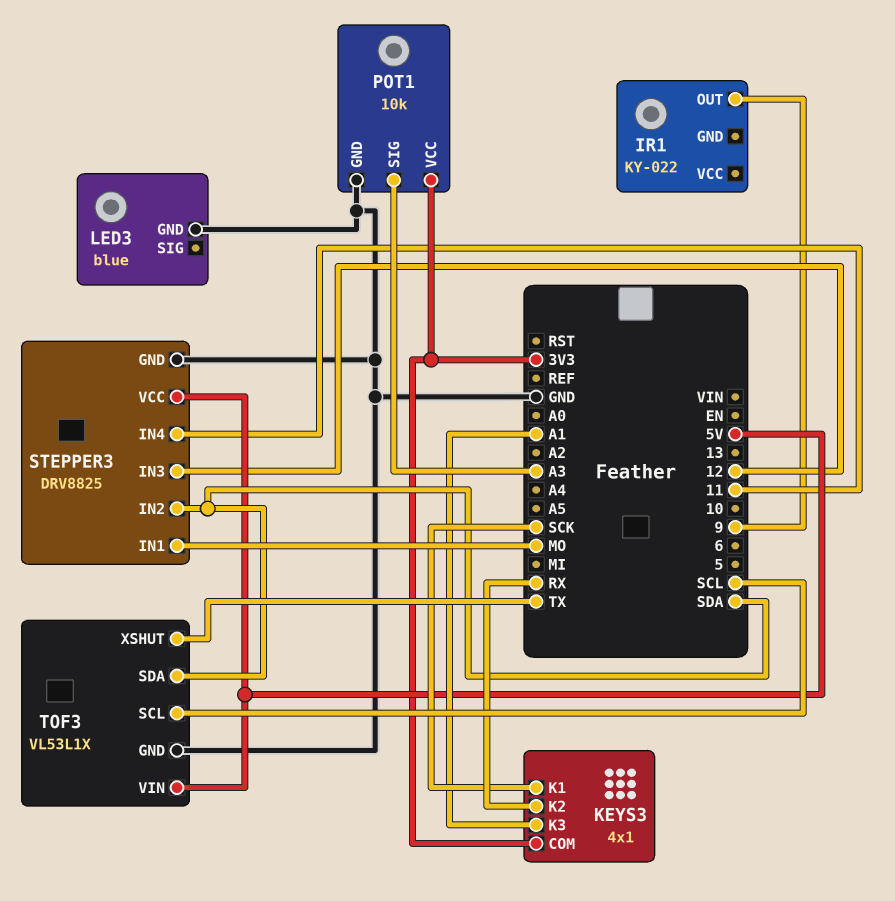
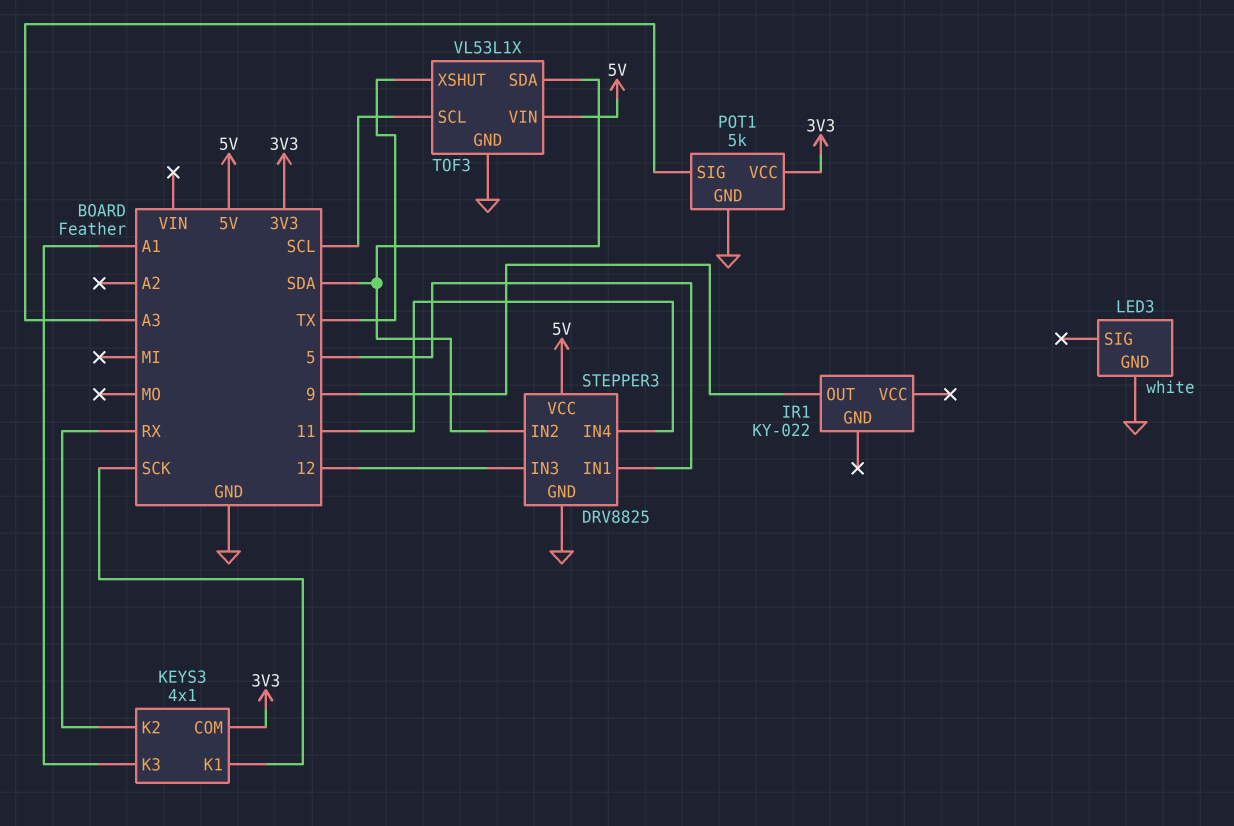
LED3: blue -> white
POT1: 10k -> 5k
STEPPER3 pin IN1: MO -> 5

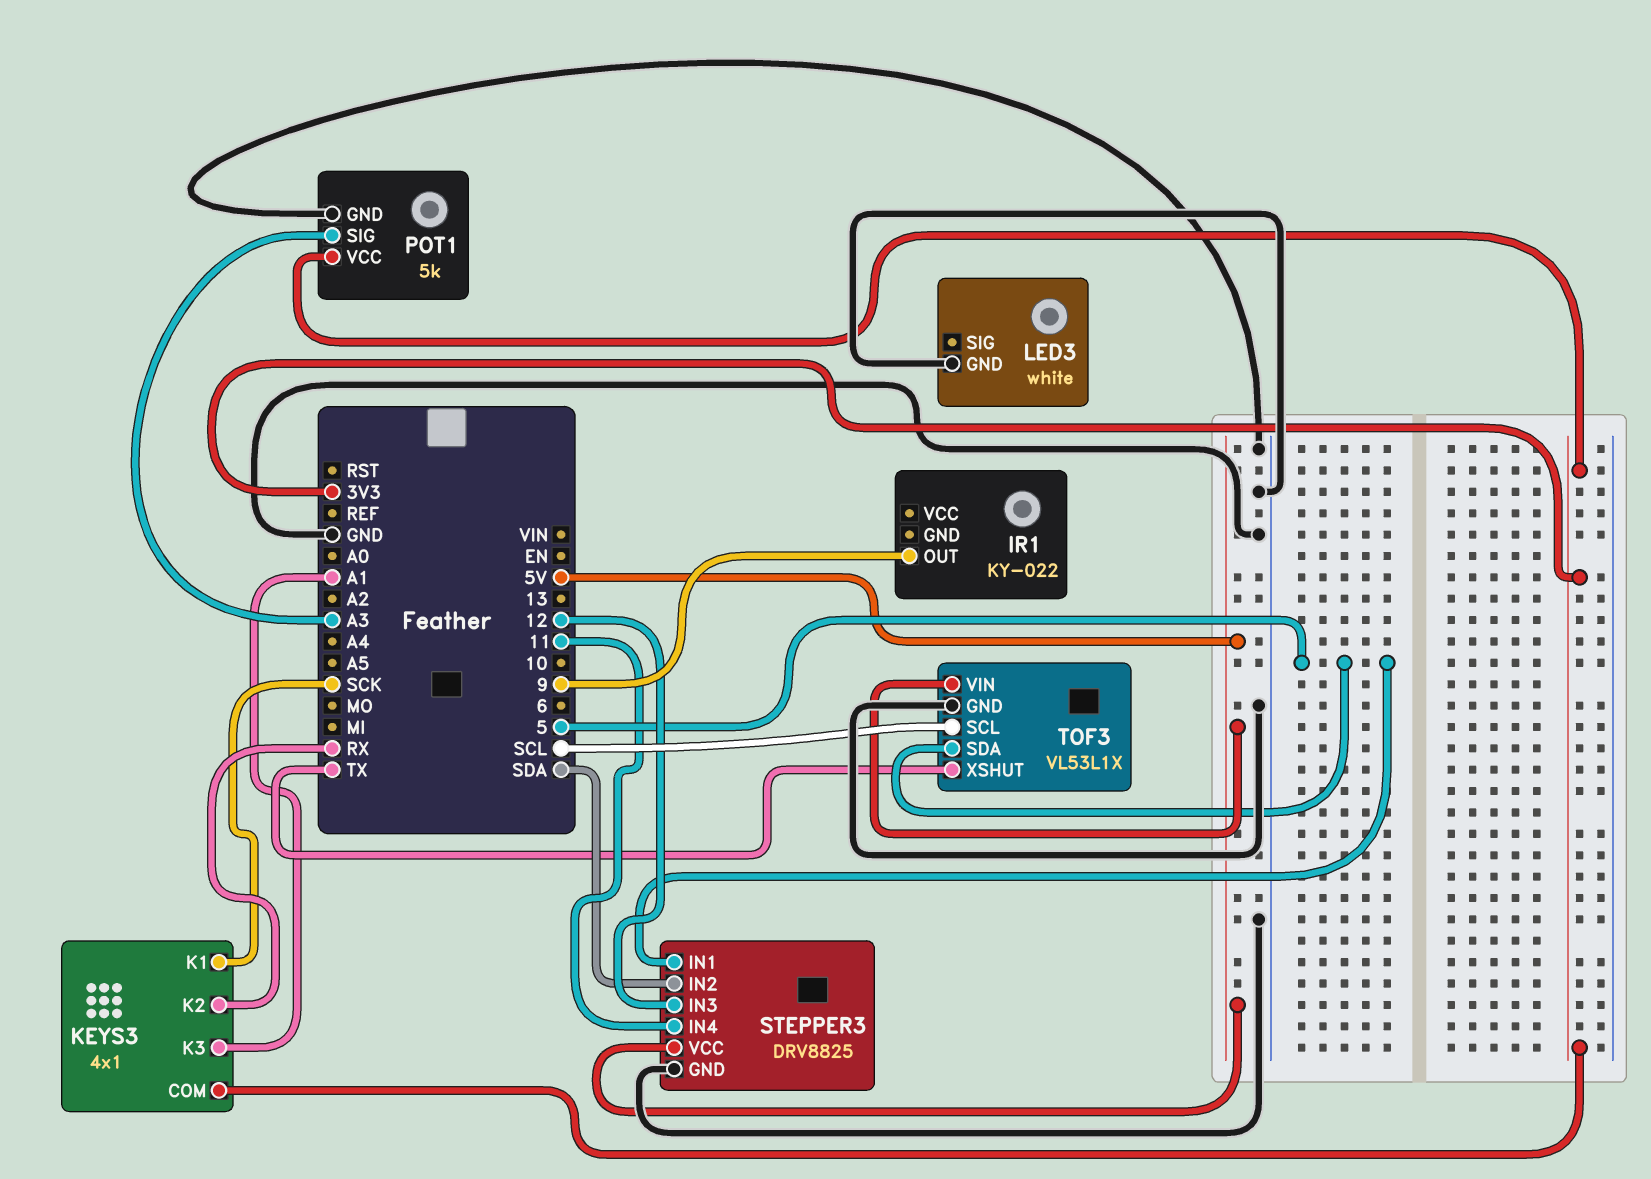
TOF3 pin SDA: SDA -> 5

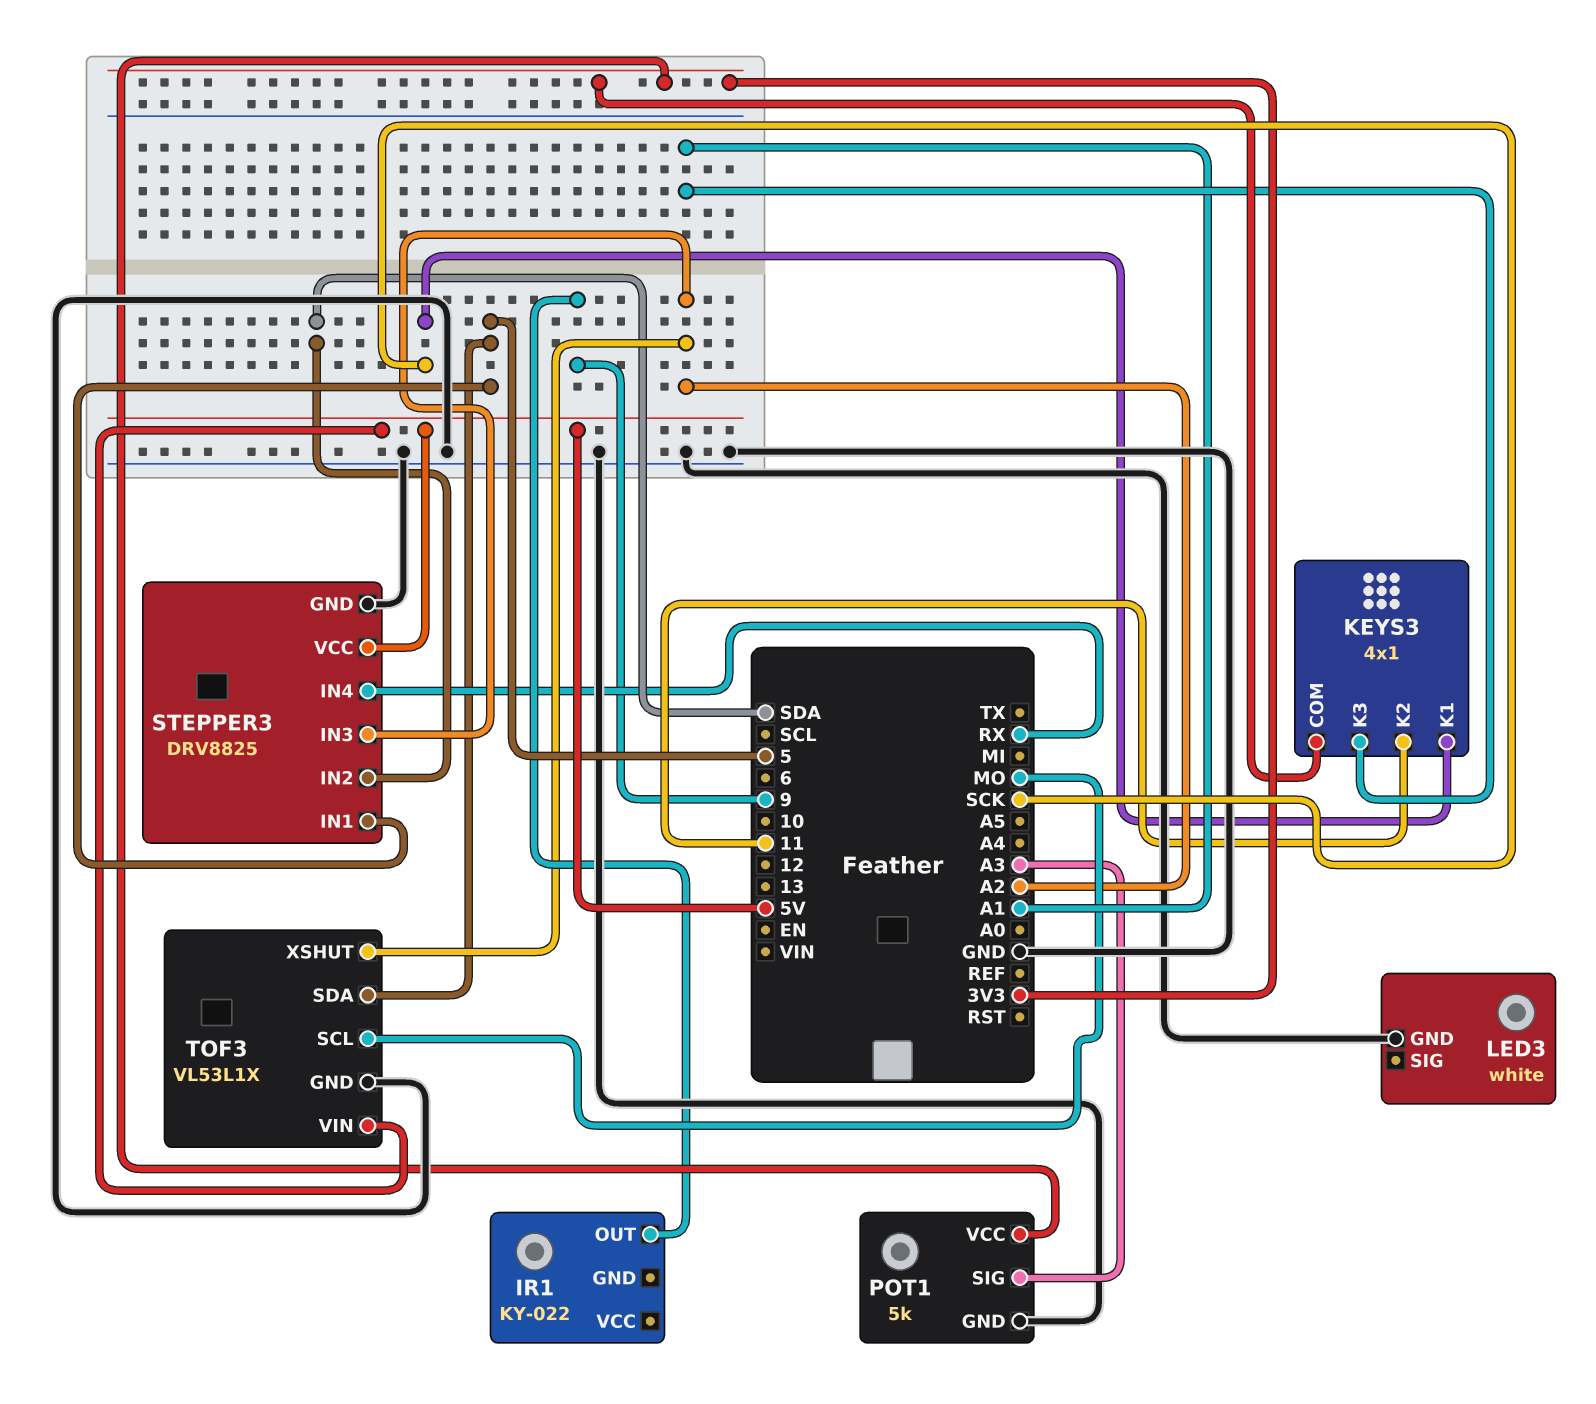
KEYS3 pin K2: RX -> 11
STEPPER3 pin IN3: 12 -> A2
STEPPER3 pin IN4: 11 -> RX
TOF3 pin SCL: SCL -> MO
TOF3 pin XSHUT: TX -> A2

